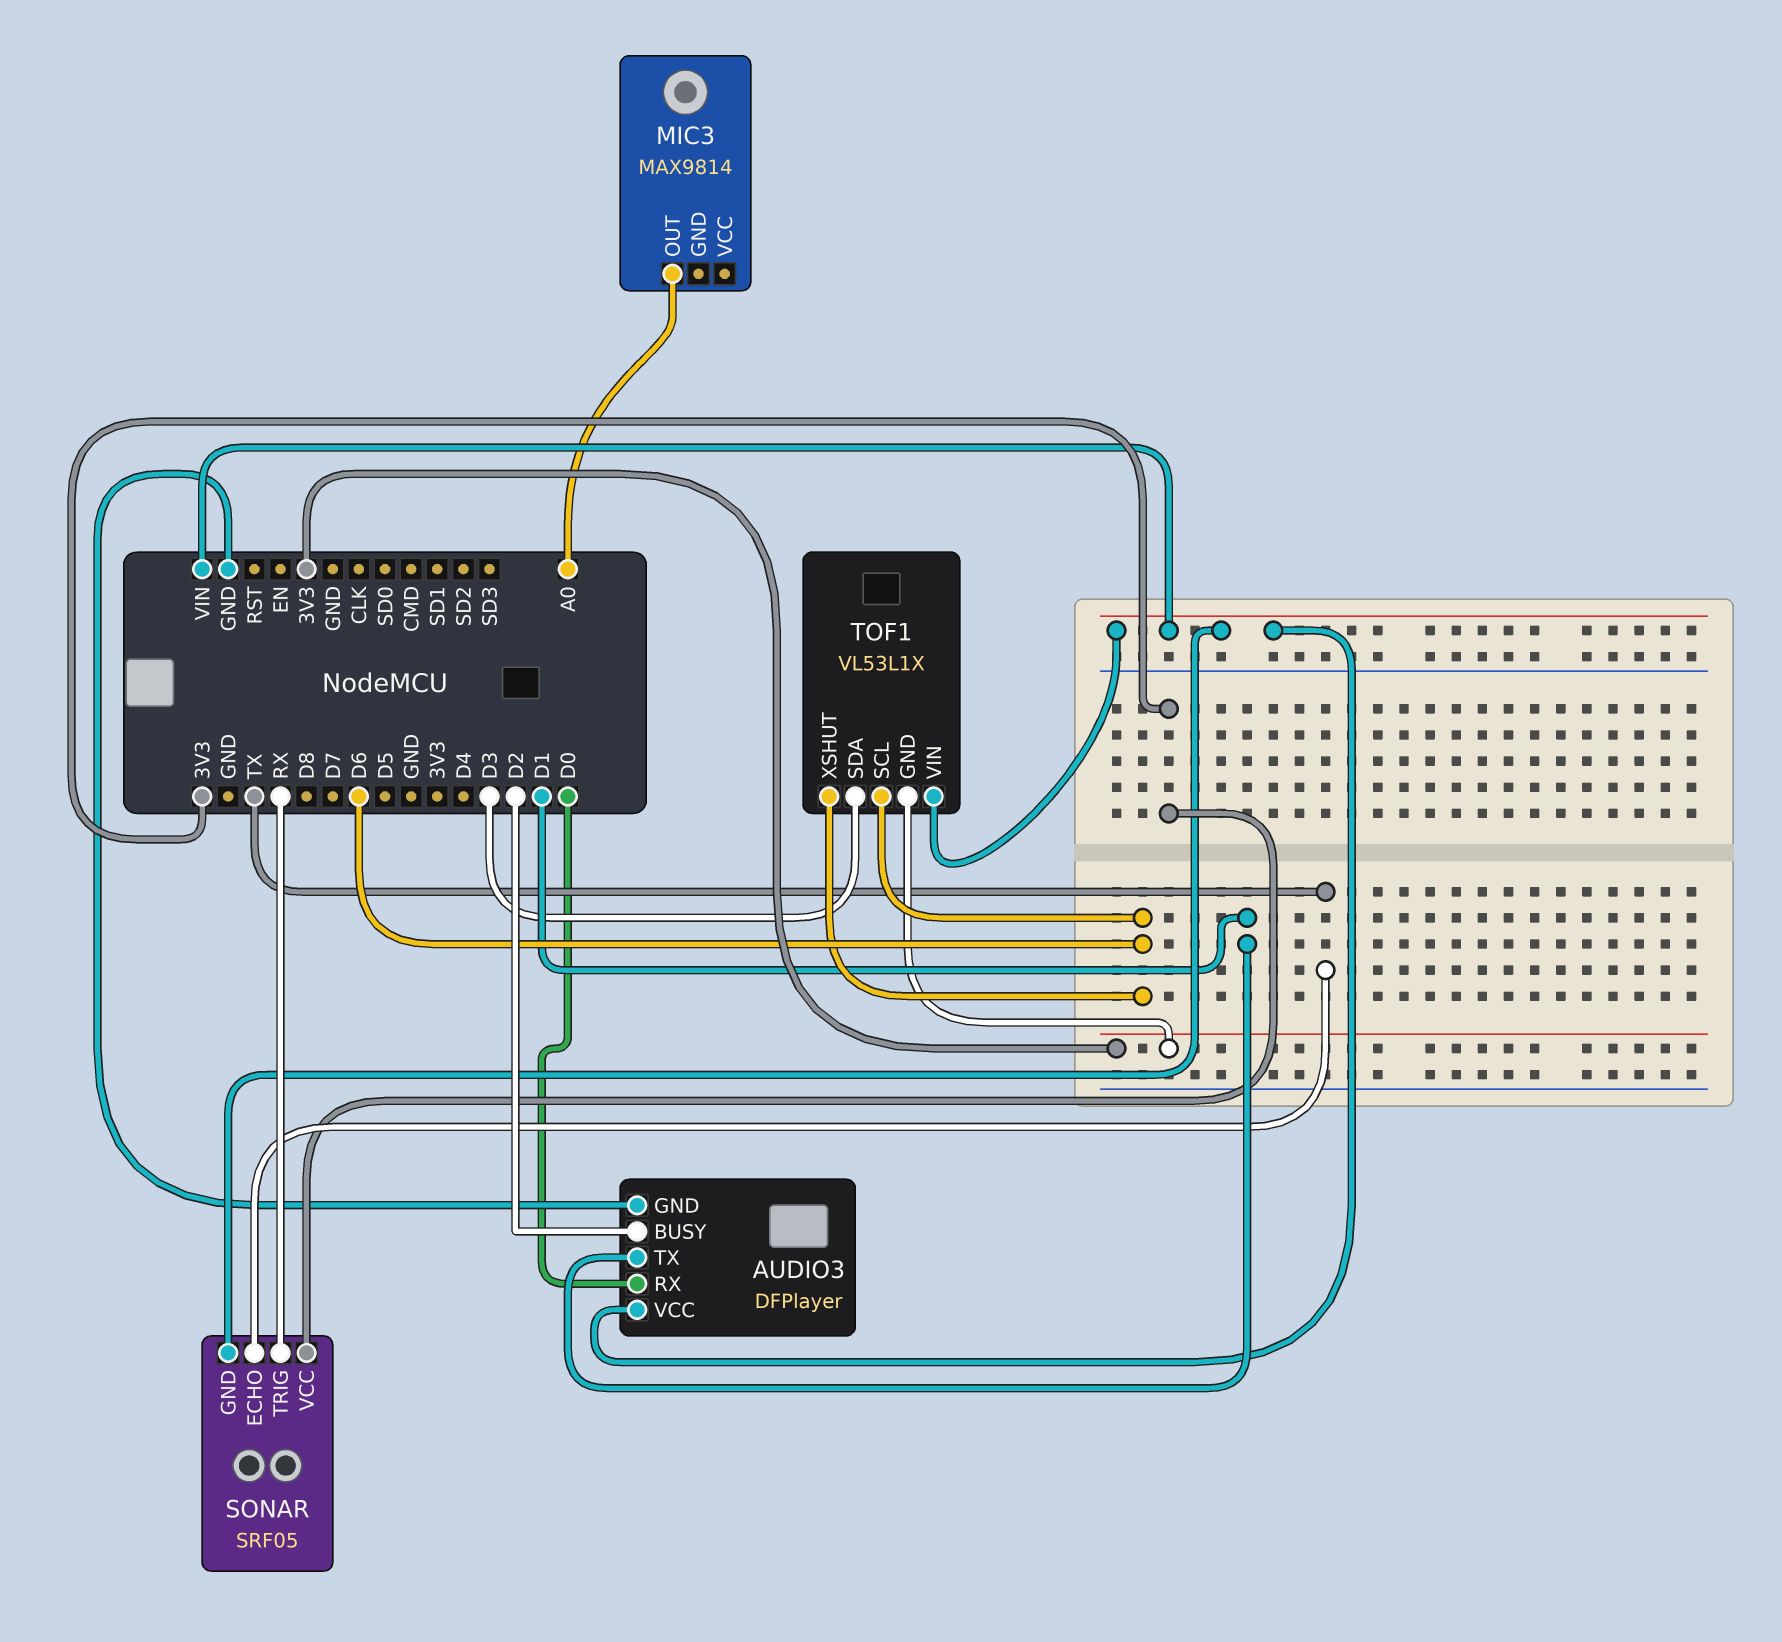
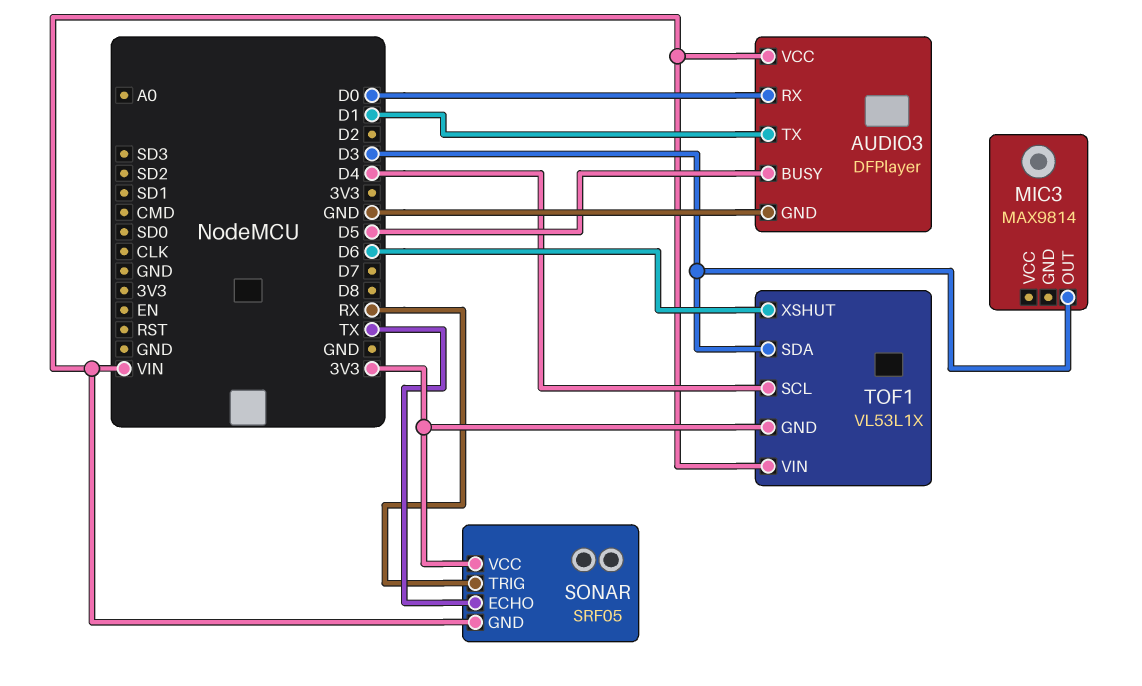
AUDIO3 pin BUSY: D2 -> D5
MIC3 pin OUT: A0 -> D3
TOF1 pin SCL: D6 -> D4

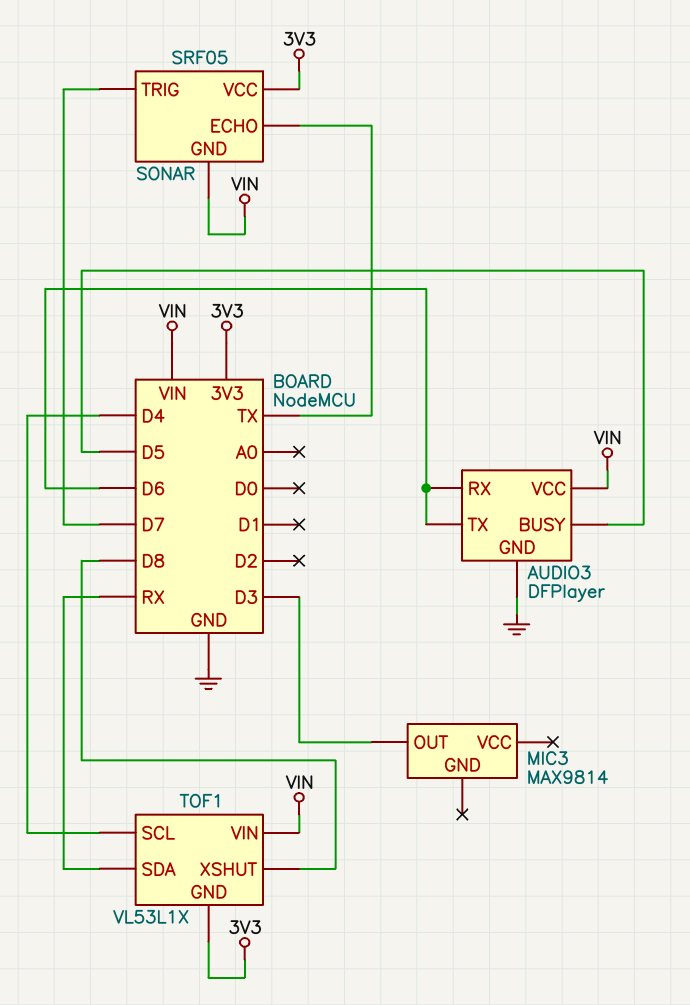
AUDIO3 pin RX: D0 -> D6
AUDIO3 pin TX: D1 -> D6
SONAR pin TRIG: RX -> D7
TOF1 pin SDA: D3 -> RX
TOF1 pin XSHUT: D6 -> D8

